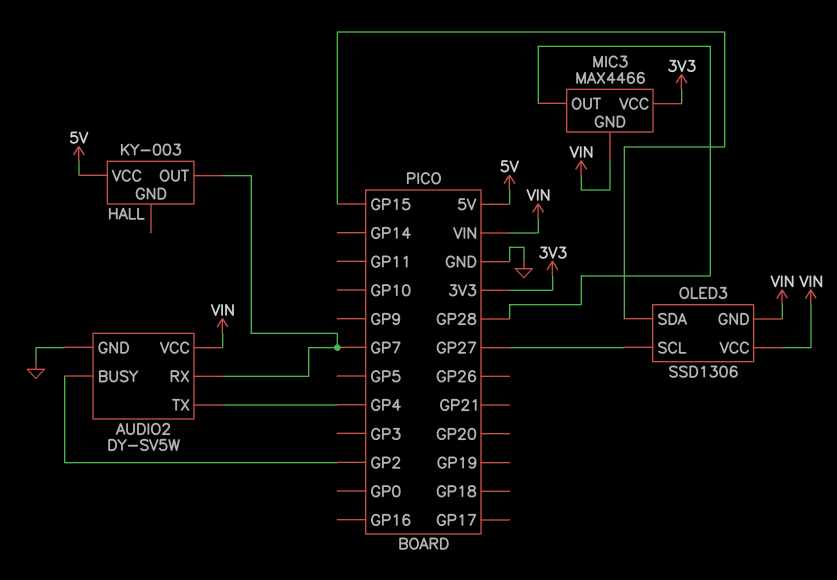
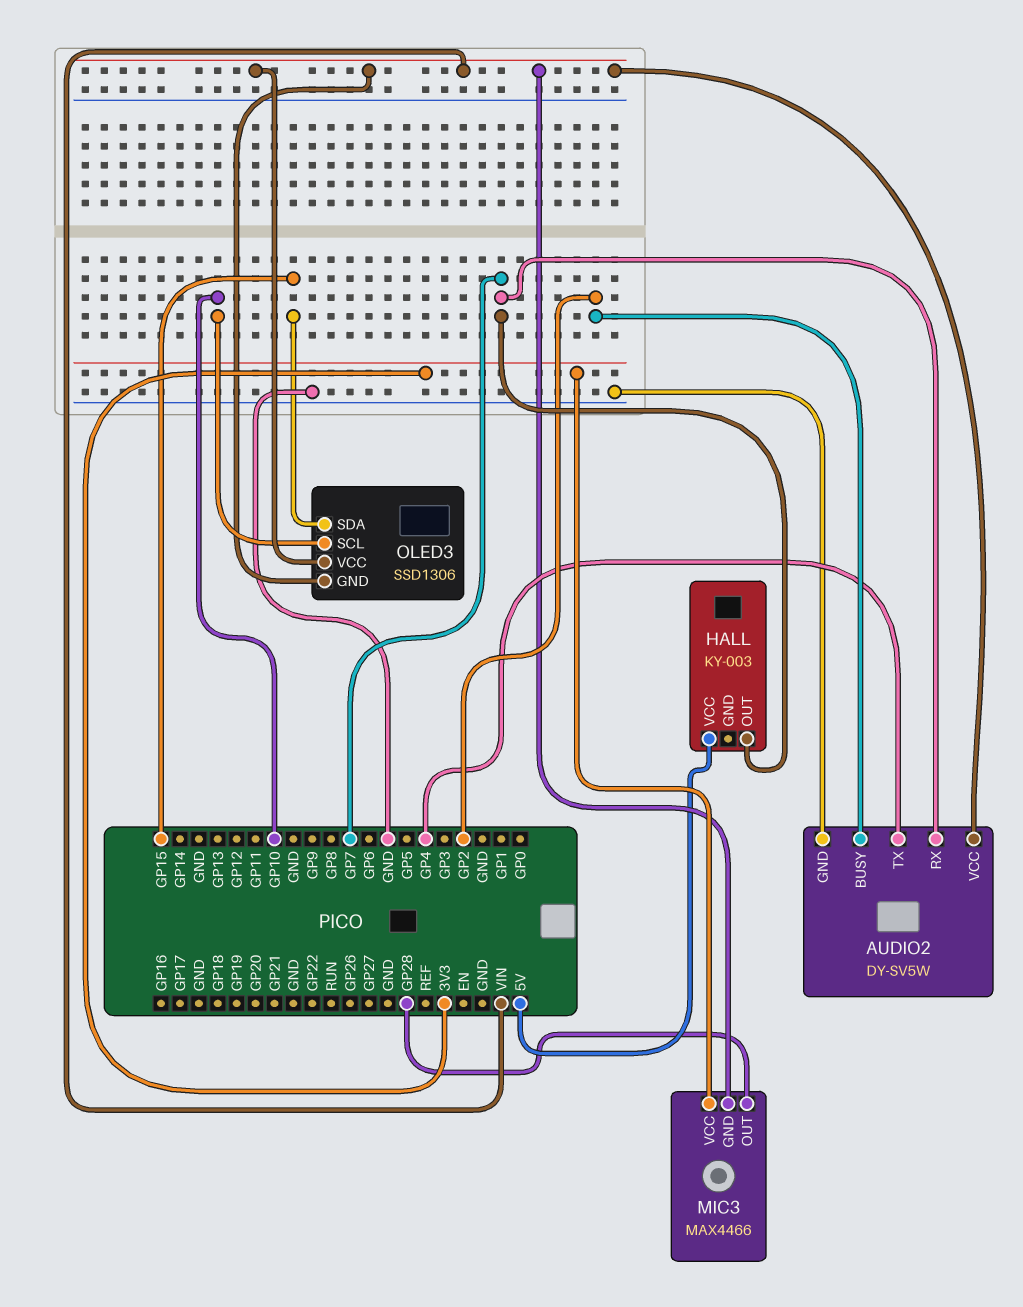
OLED3 pin SCL: GP27 -> GP10

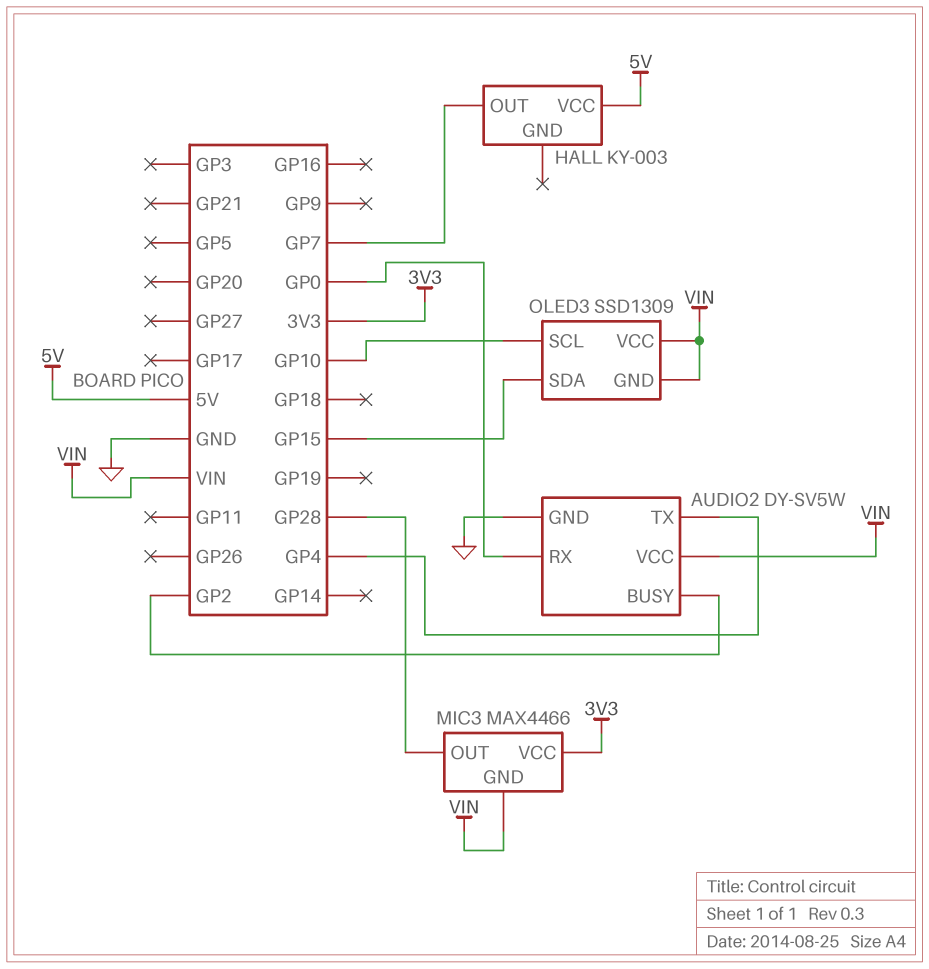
AUDIO2 pin RX: GP7 -> GP0
OLED3: SSD1306 -> SSD1309

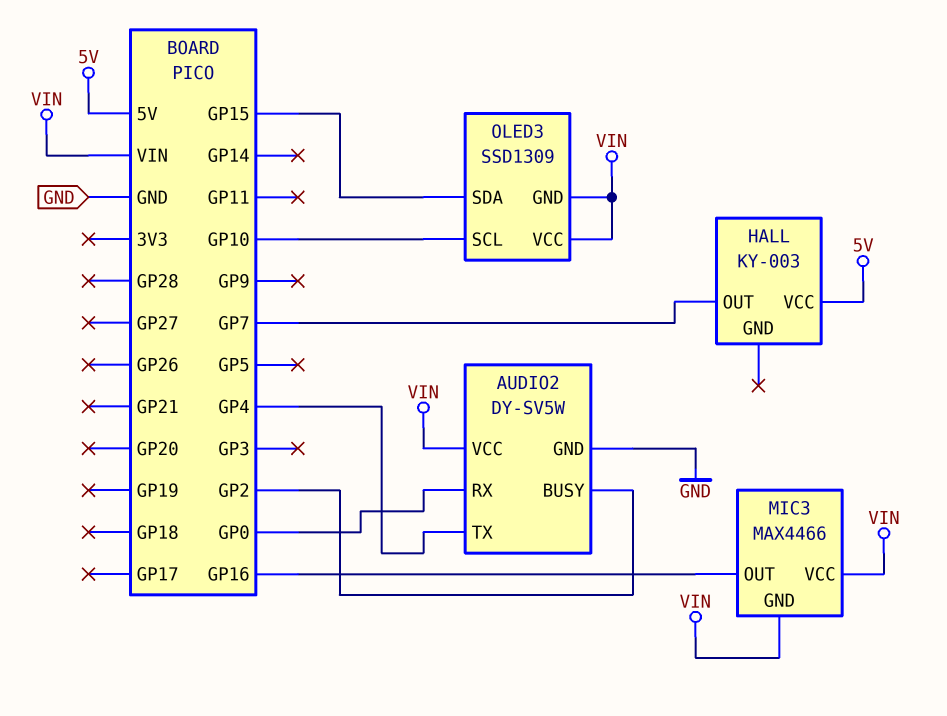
MIC3 pin OUT: GP28 -> GP16
MIC3 pin VCC: 3V3 -> VIN

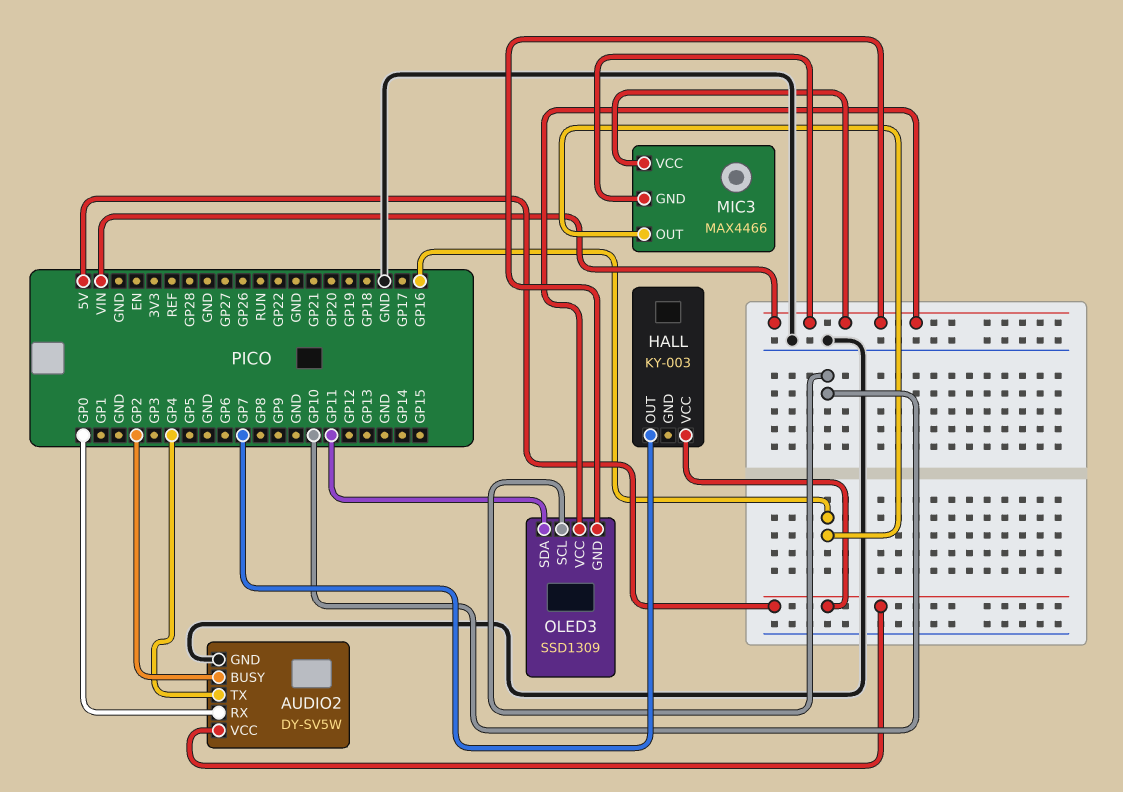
AUDIO2 pin VCC: VIN -> 5V
OLED3 pin SDA: GP15 -> GP11

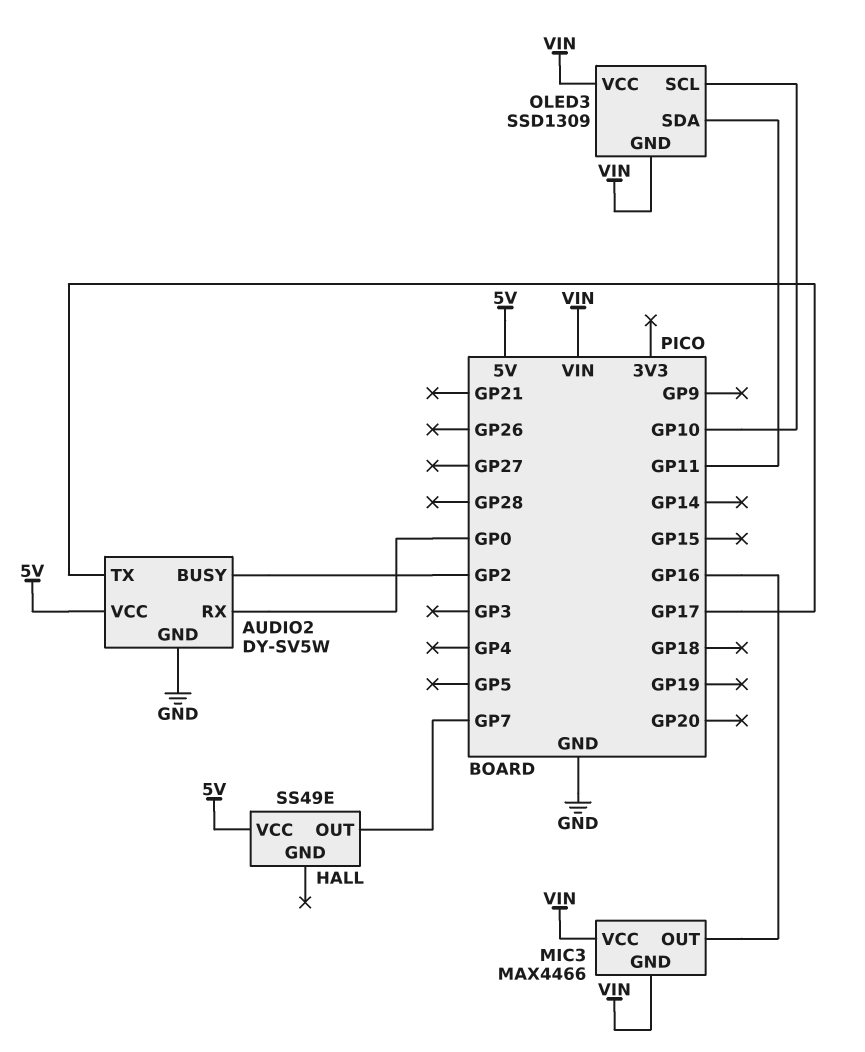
AUDIO2 pin TX: GP4 -> GP17
HALL: KY-003 -> SS49E

